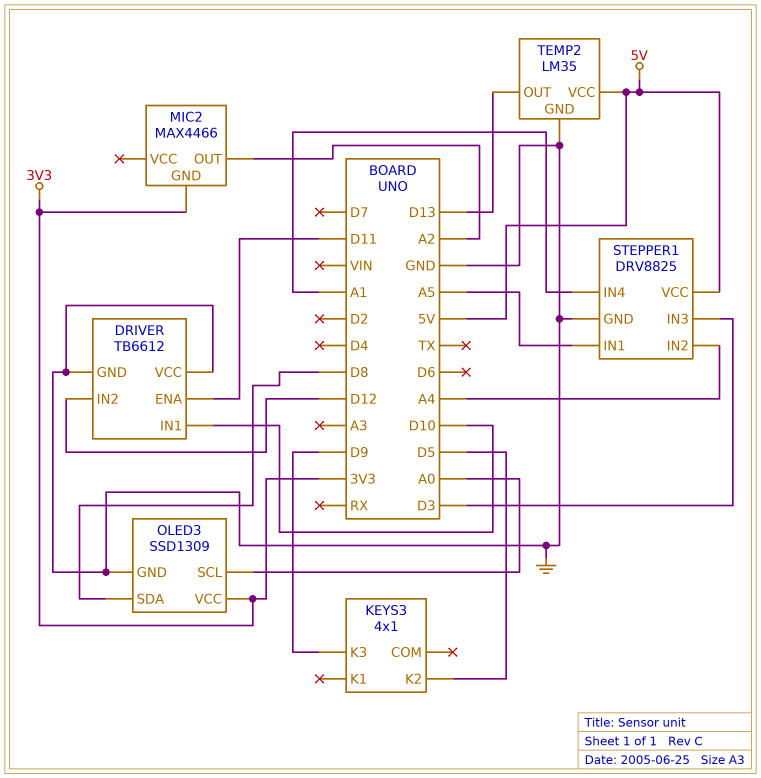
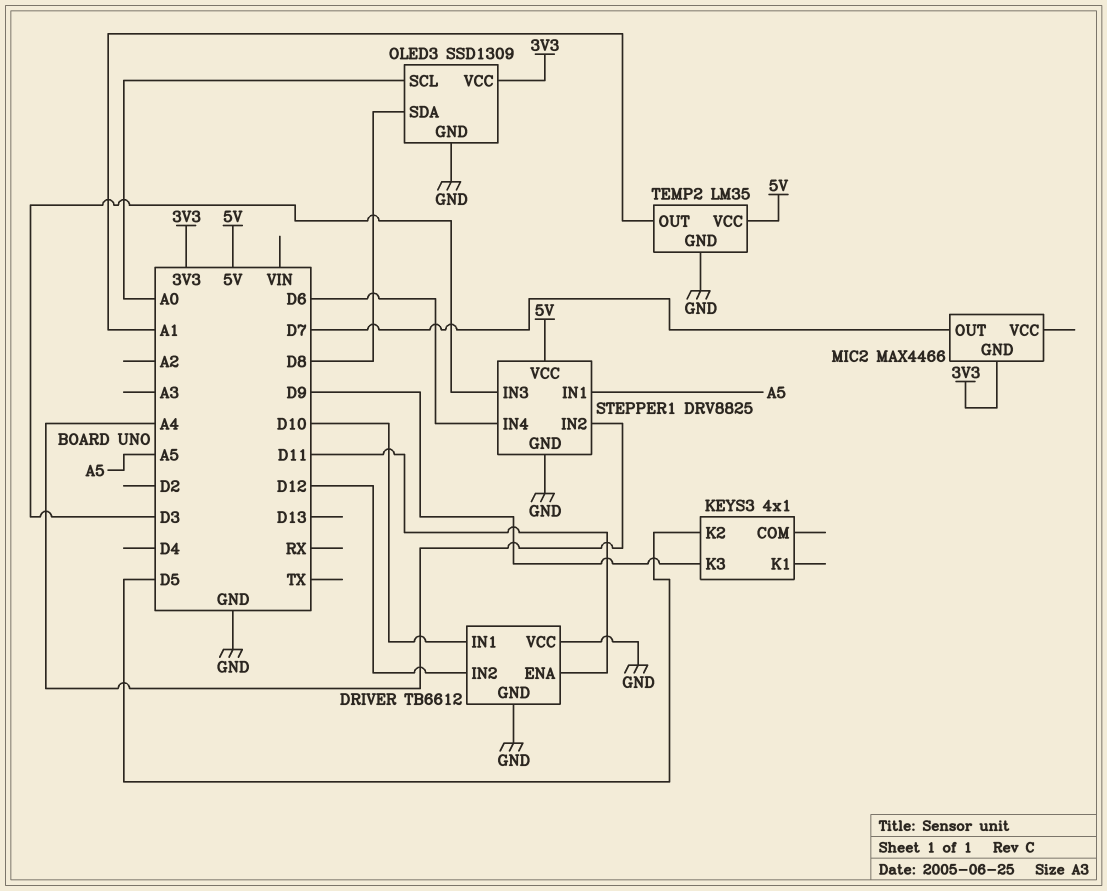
MIC2 pin OUT: A2 -> D7
STEPPER1 pin IN4: A1 -> D6
TEMP2 pin OUT: D13 -> A1

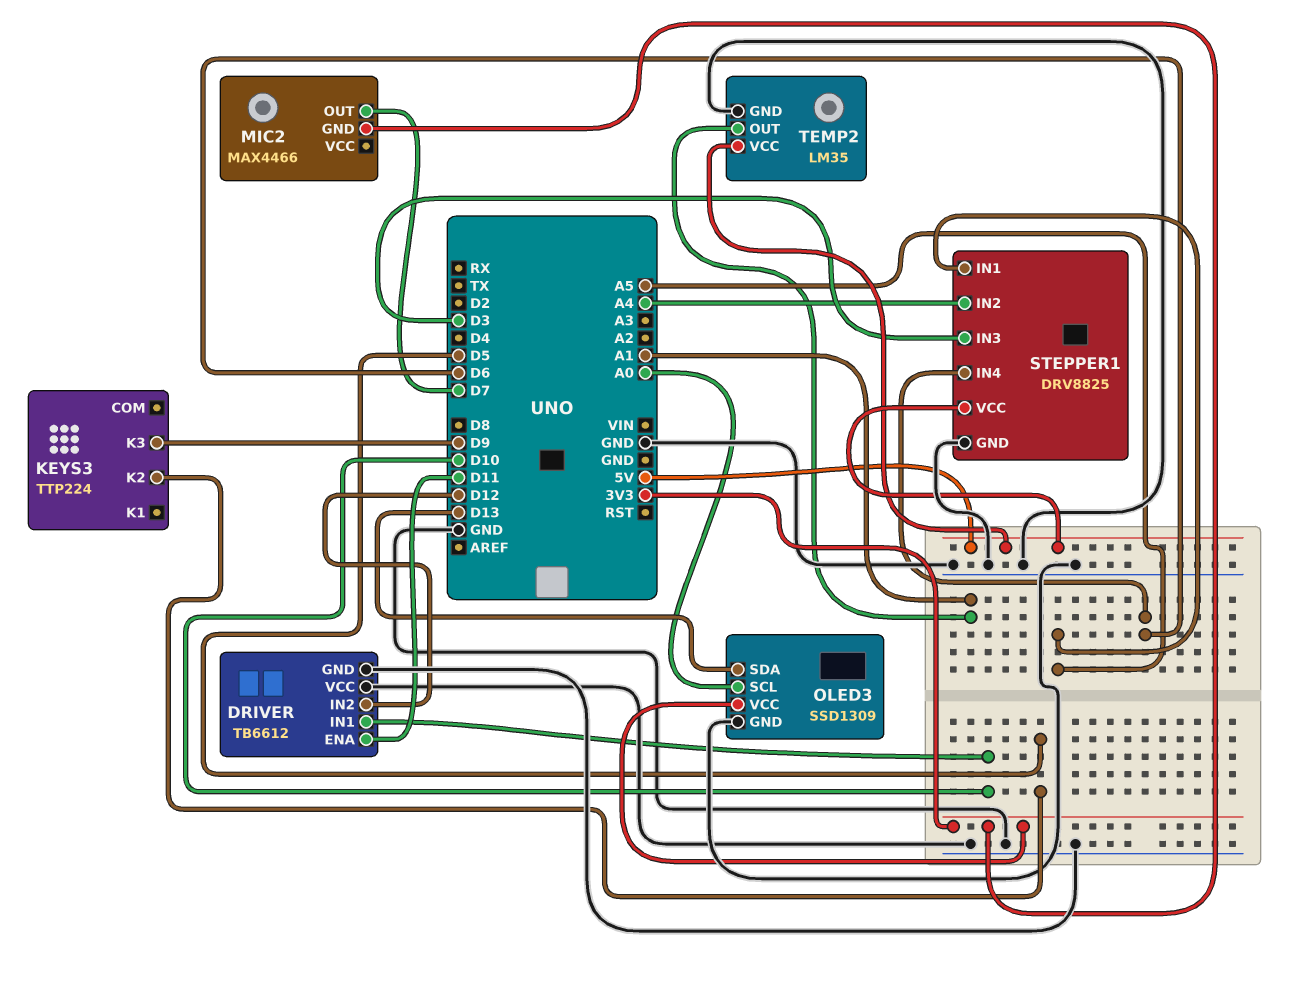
KEYS3: 4x1 -> TTP224
OLED3 pin SDA: D8 -> D13

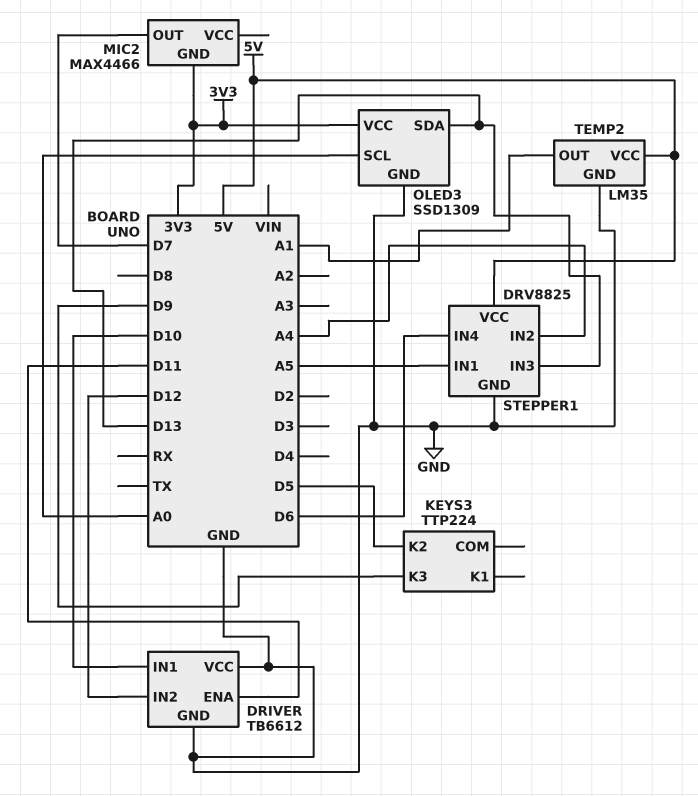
STEPPER1 pin IN3: D3 -> D13

